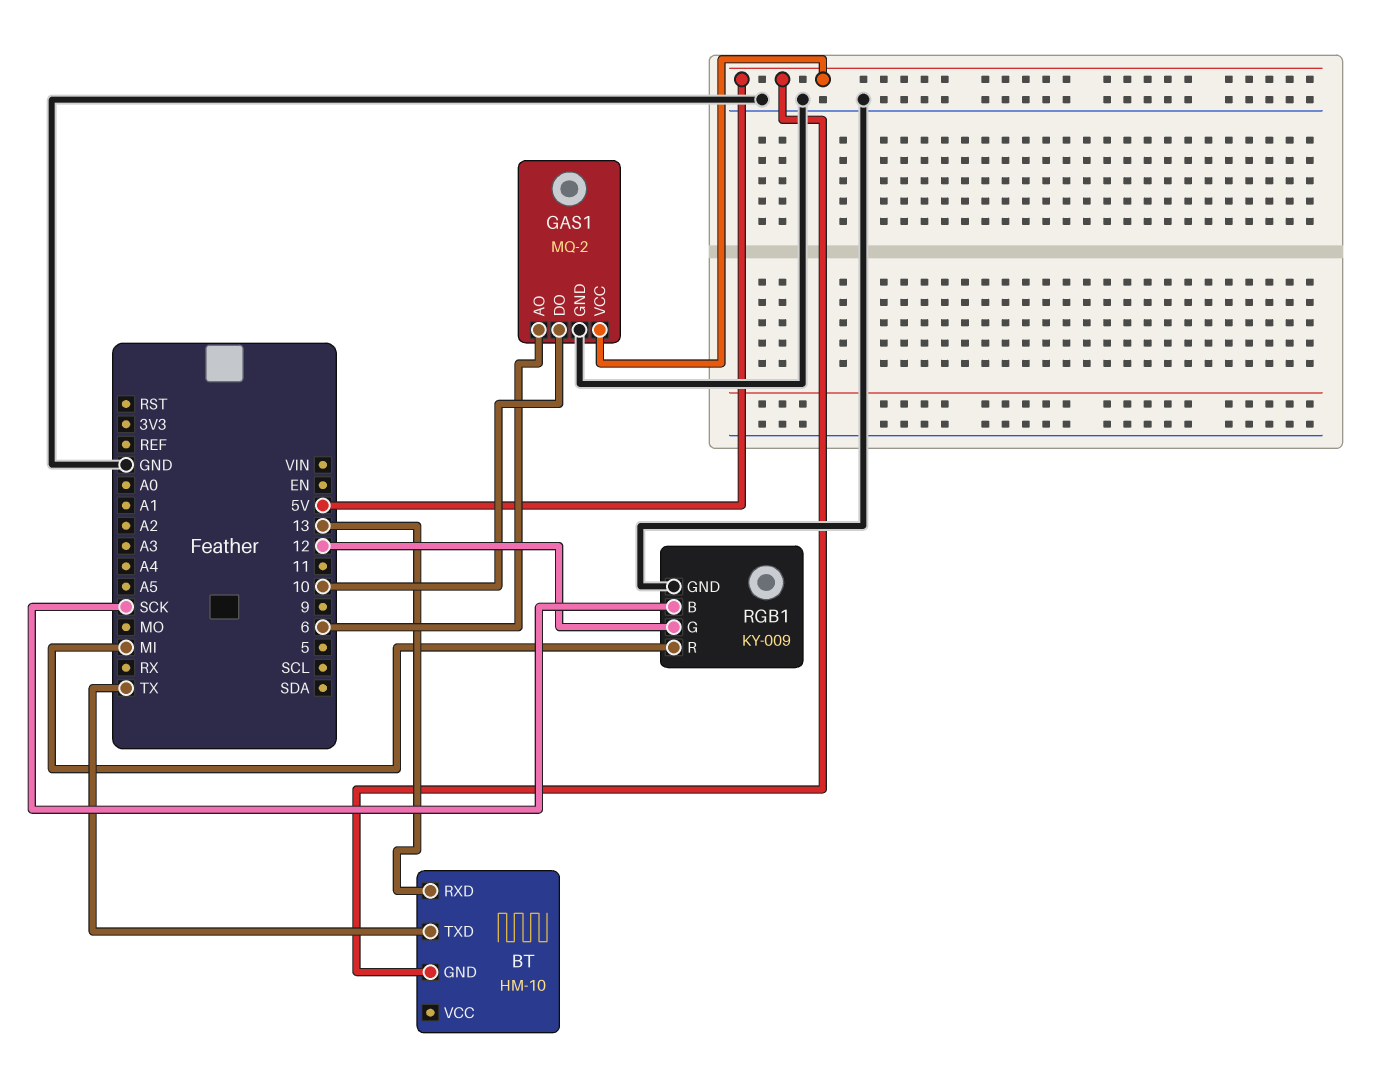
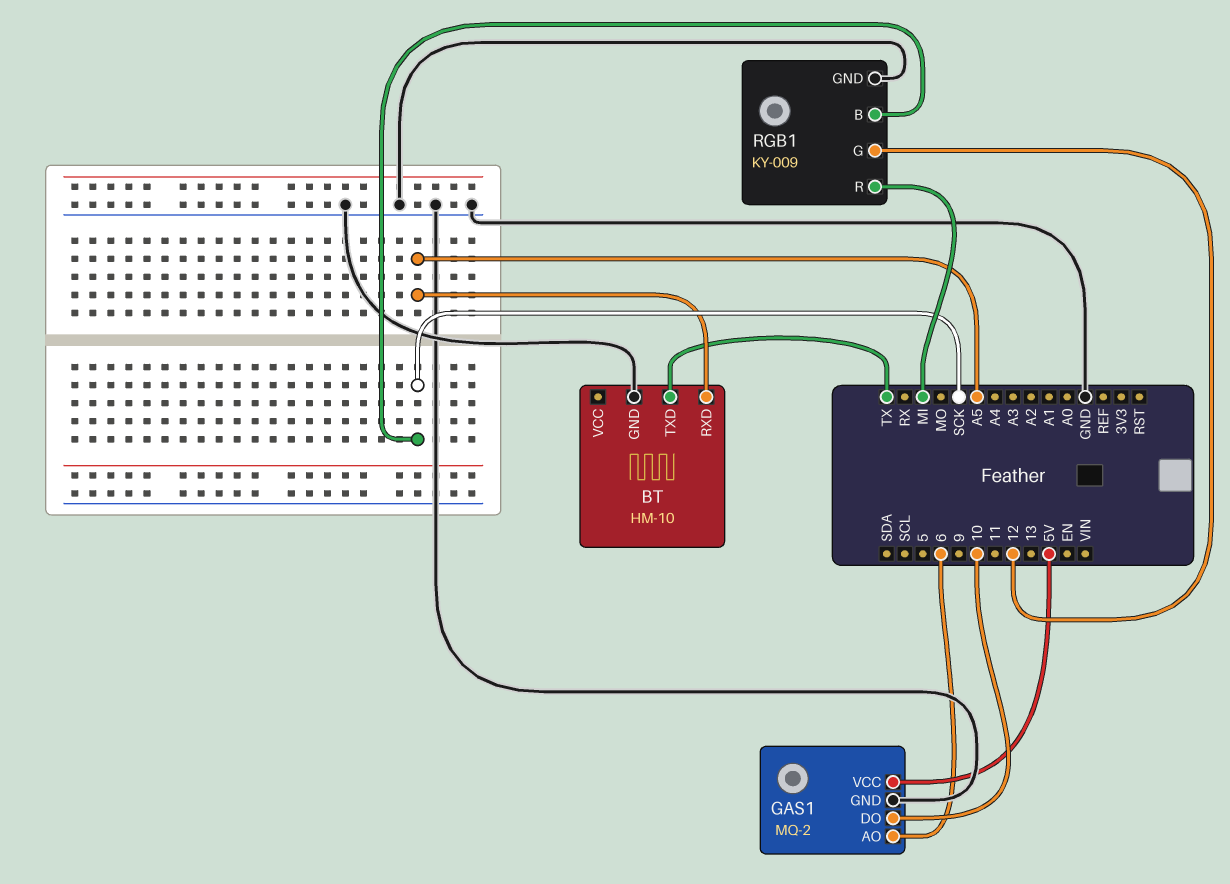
BT pin GND: 5V -> GND
BT pin RXD: 13 -> A5

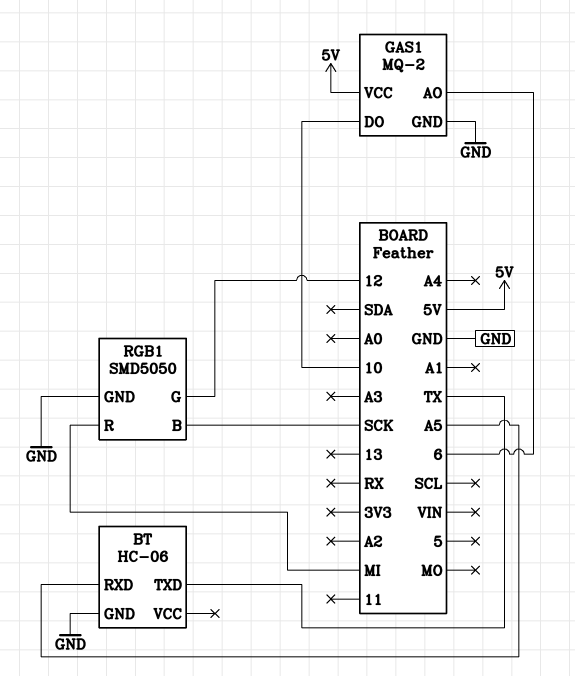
BT: HM-10 -> HC-06
RGB1: KY-009 -> SMD5050

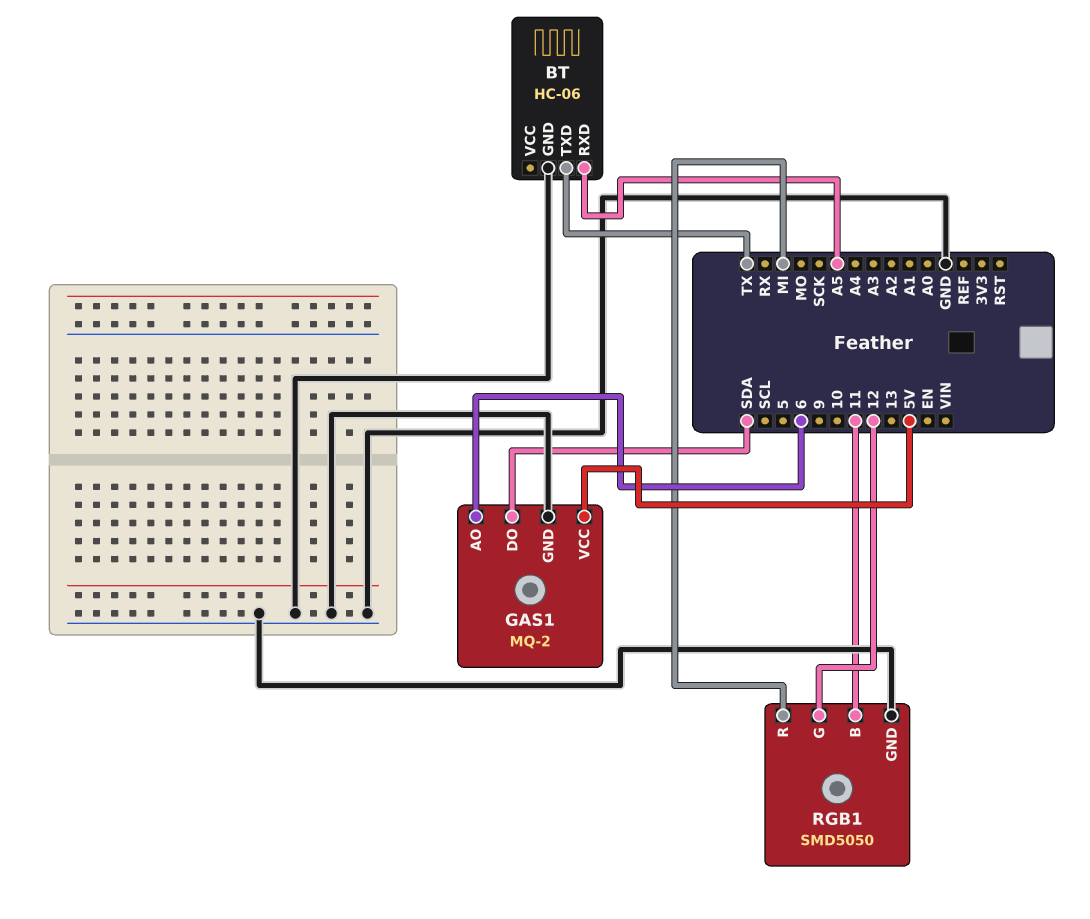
GAS1 pin DO: 10 -> SDA
RGB1 pin B: SCK -> 11

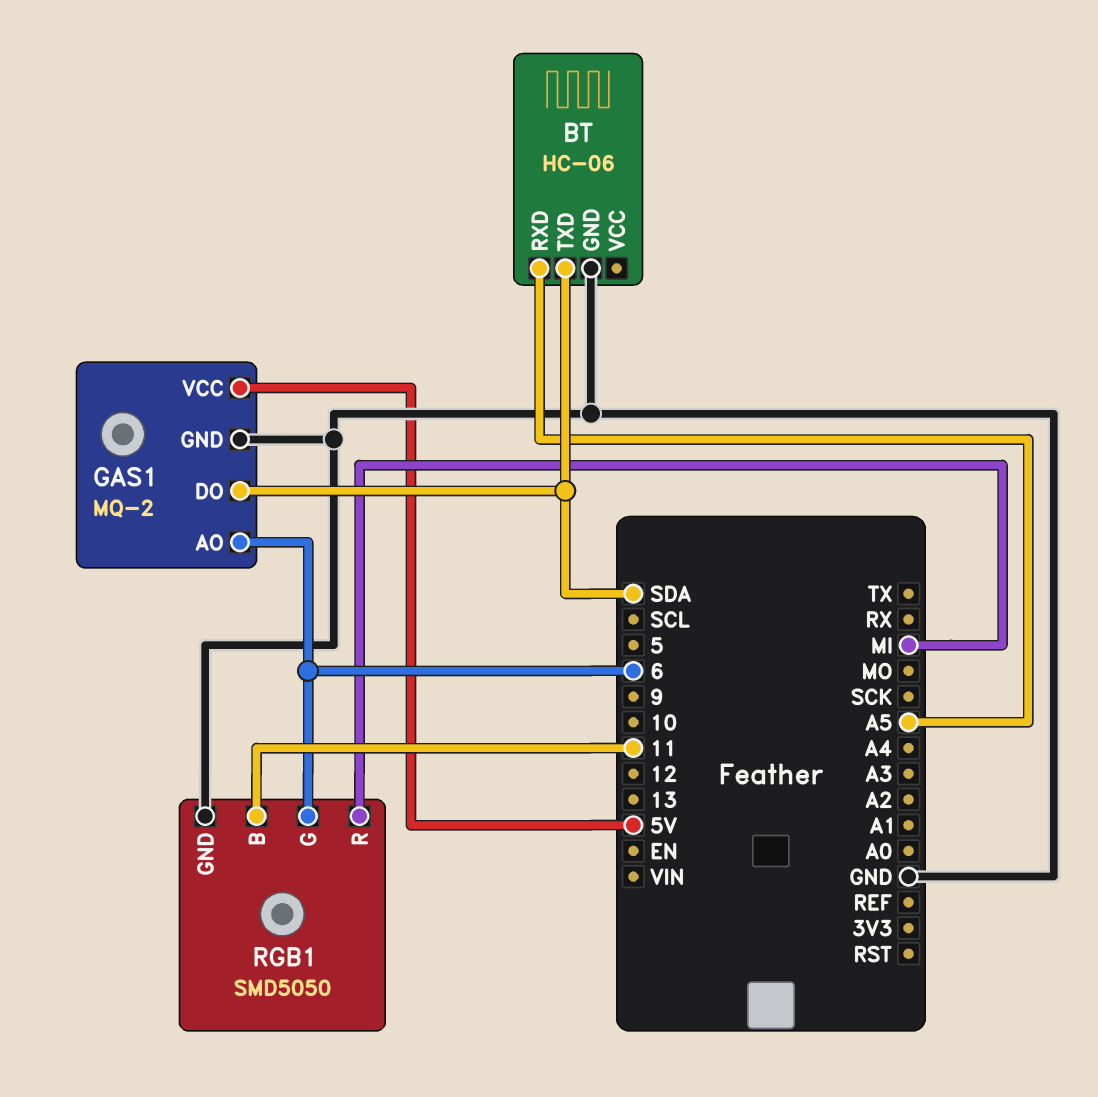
BT pin TXD: TX -> SDA
RGB1 pin G: 12 -> 6

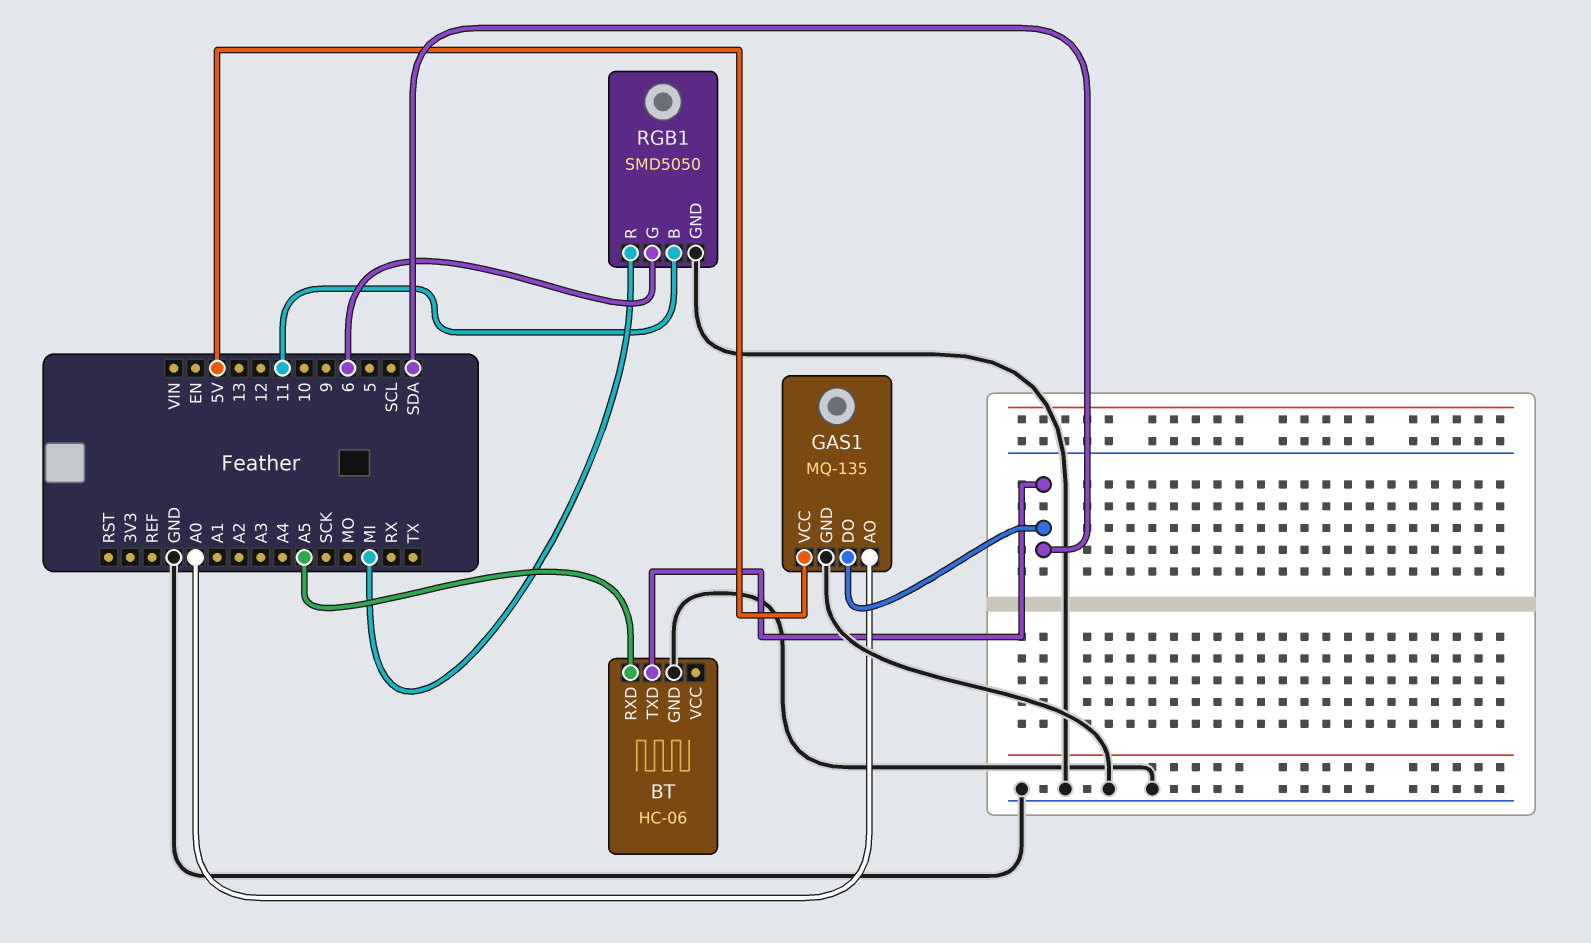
GAS1: MQ-2 -> MQ-135
GAS1 pin AO: 6 -> A0

